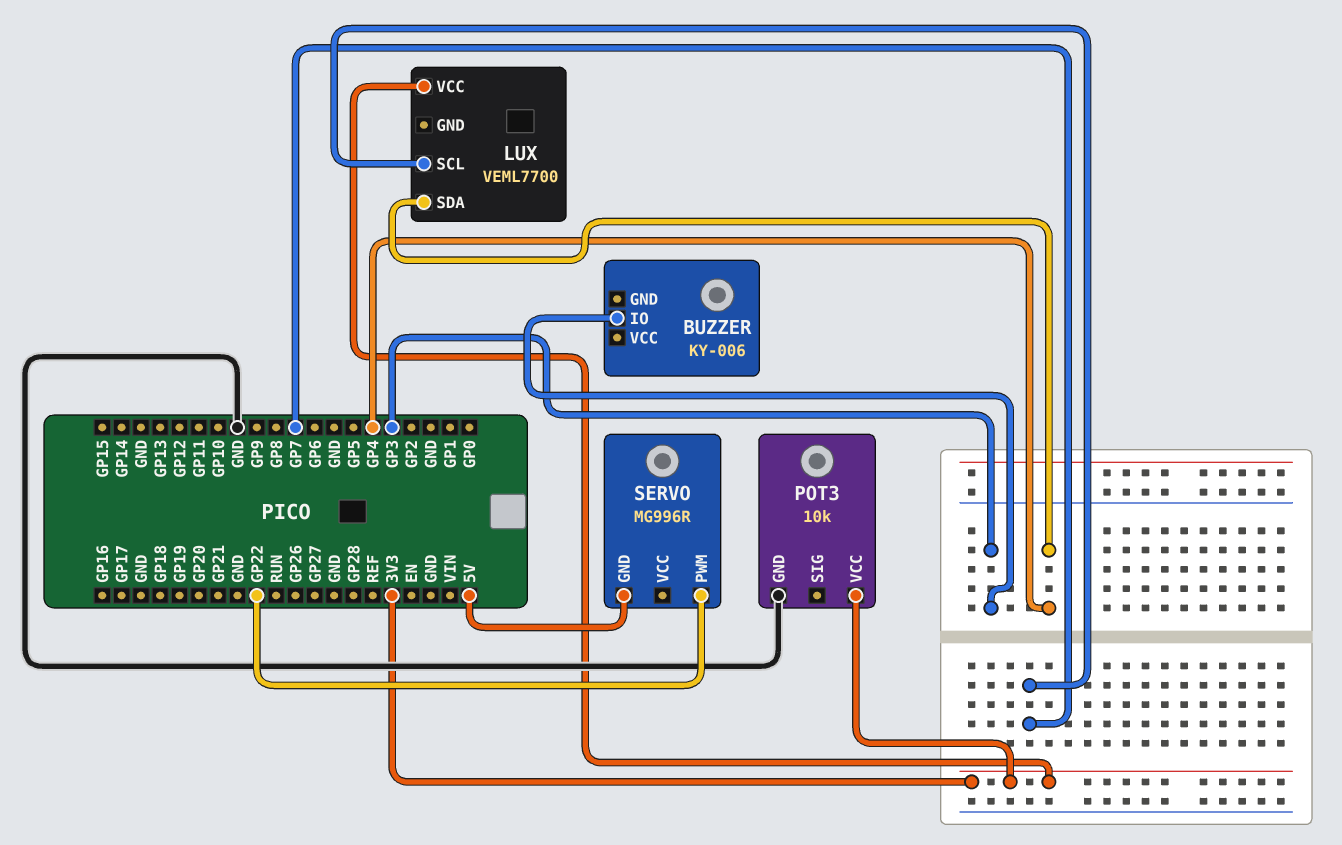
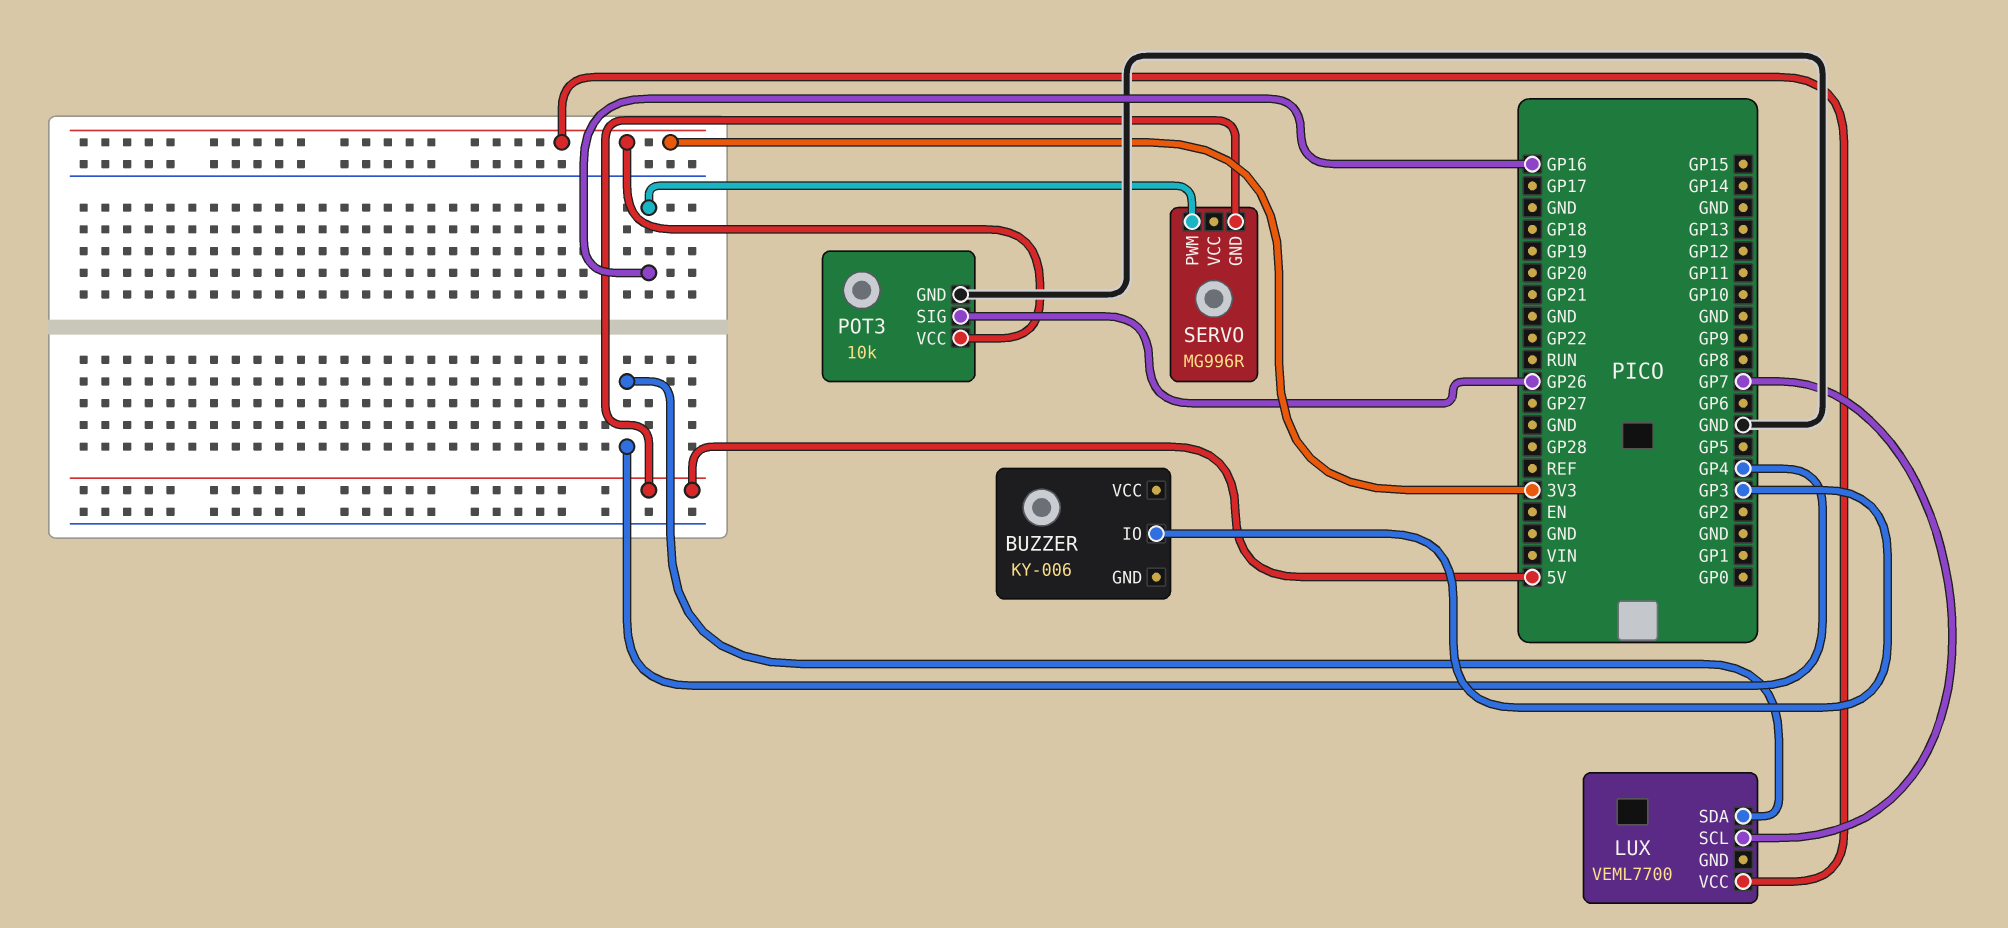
POT3 pin SIG: none -> GP26
SERVO pin PWM: GP22 -> GP16

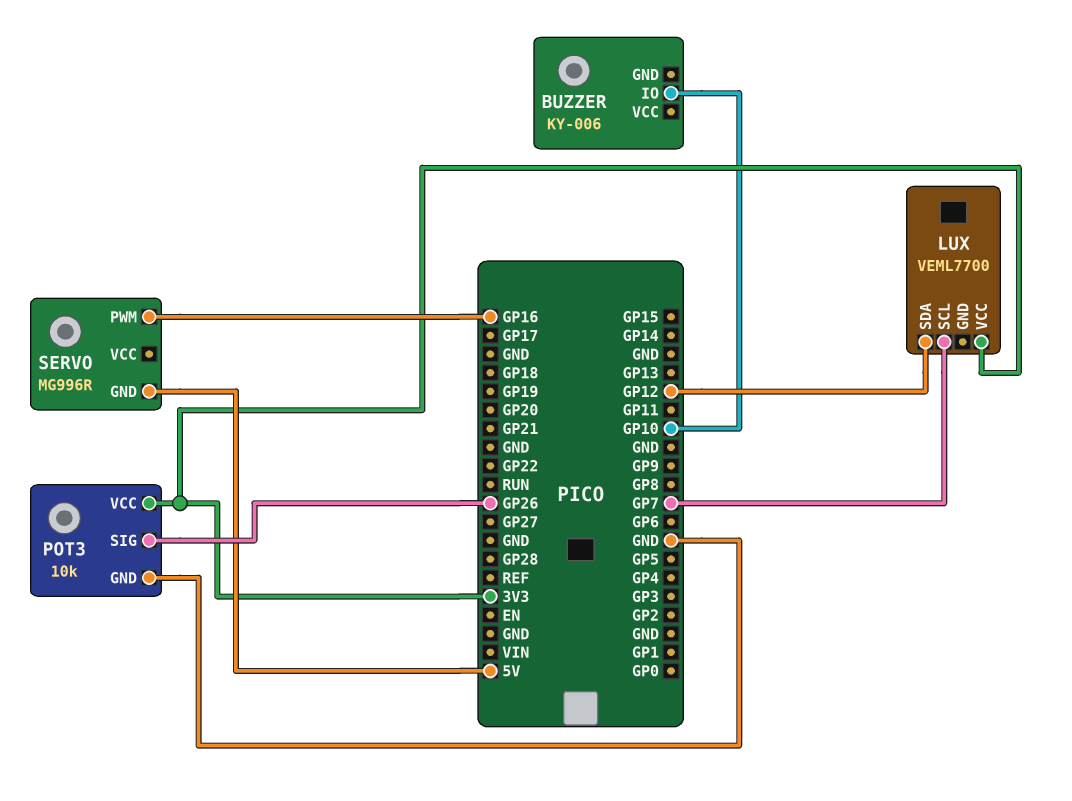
BUZZER pin IO: GP3 -> GP10
LUX pin SDA: GP4 -> GP12

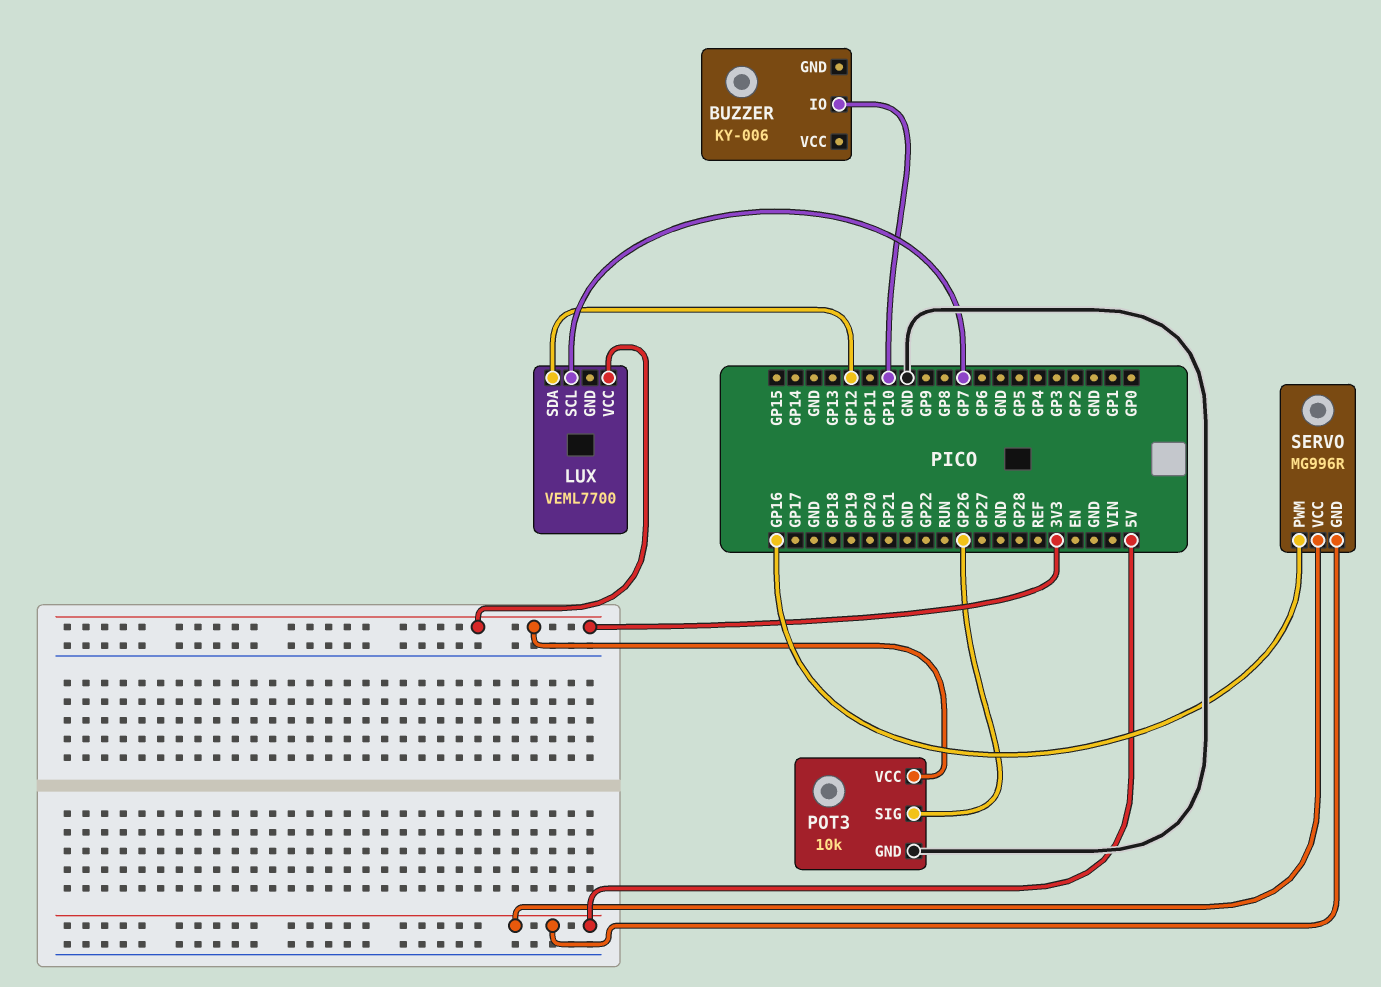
SERVO pin VCC: none -> 5V

